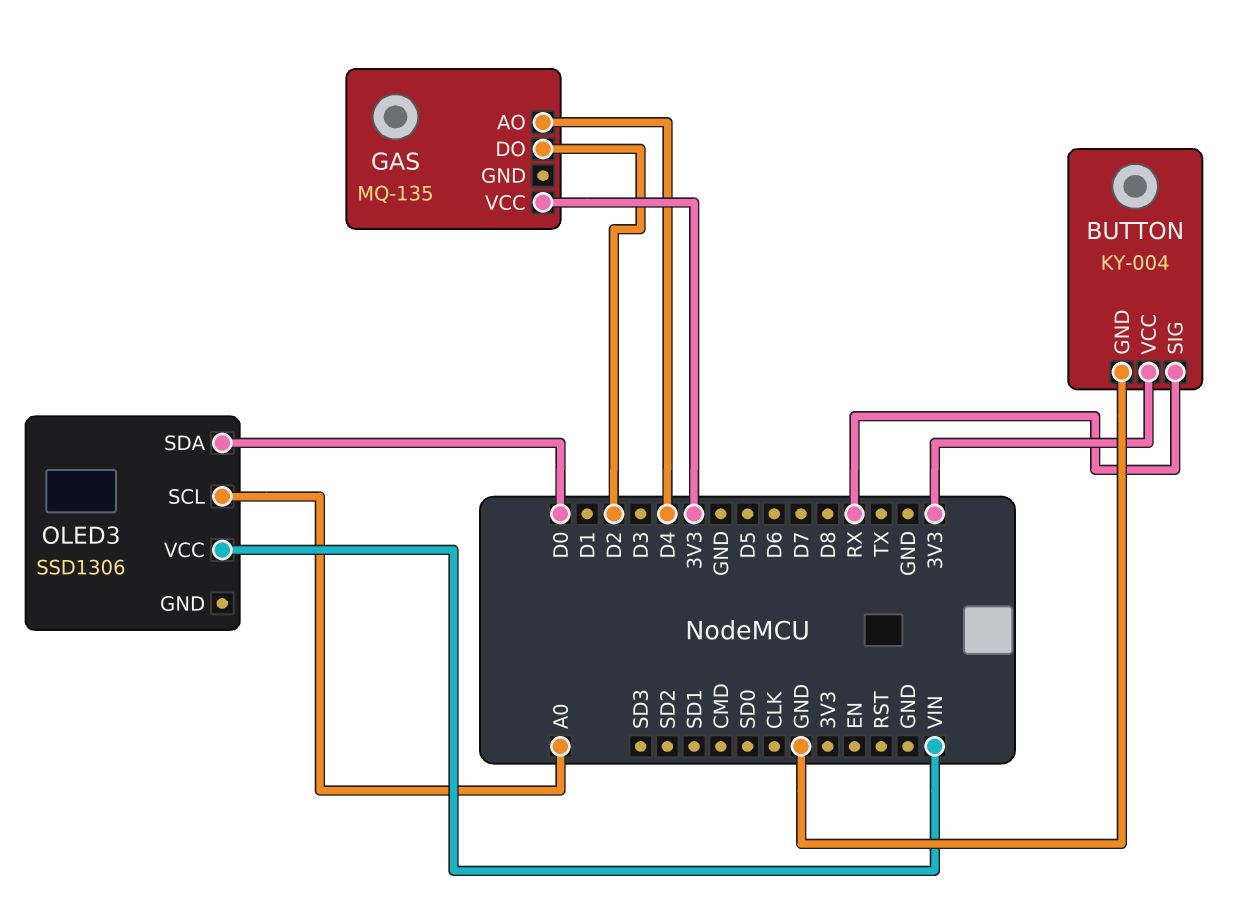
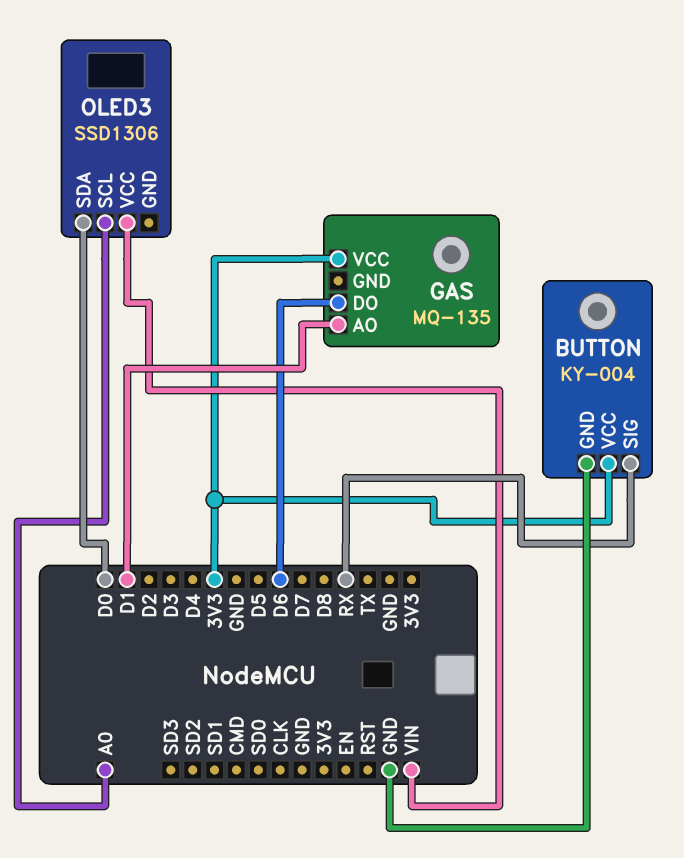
GAS pin AO: D4 -> D1
GAS pin DO: D2 -> D6

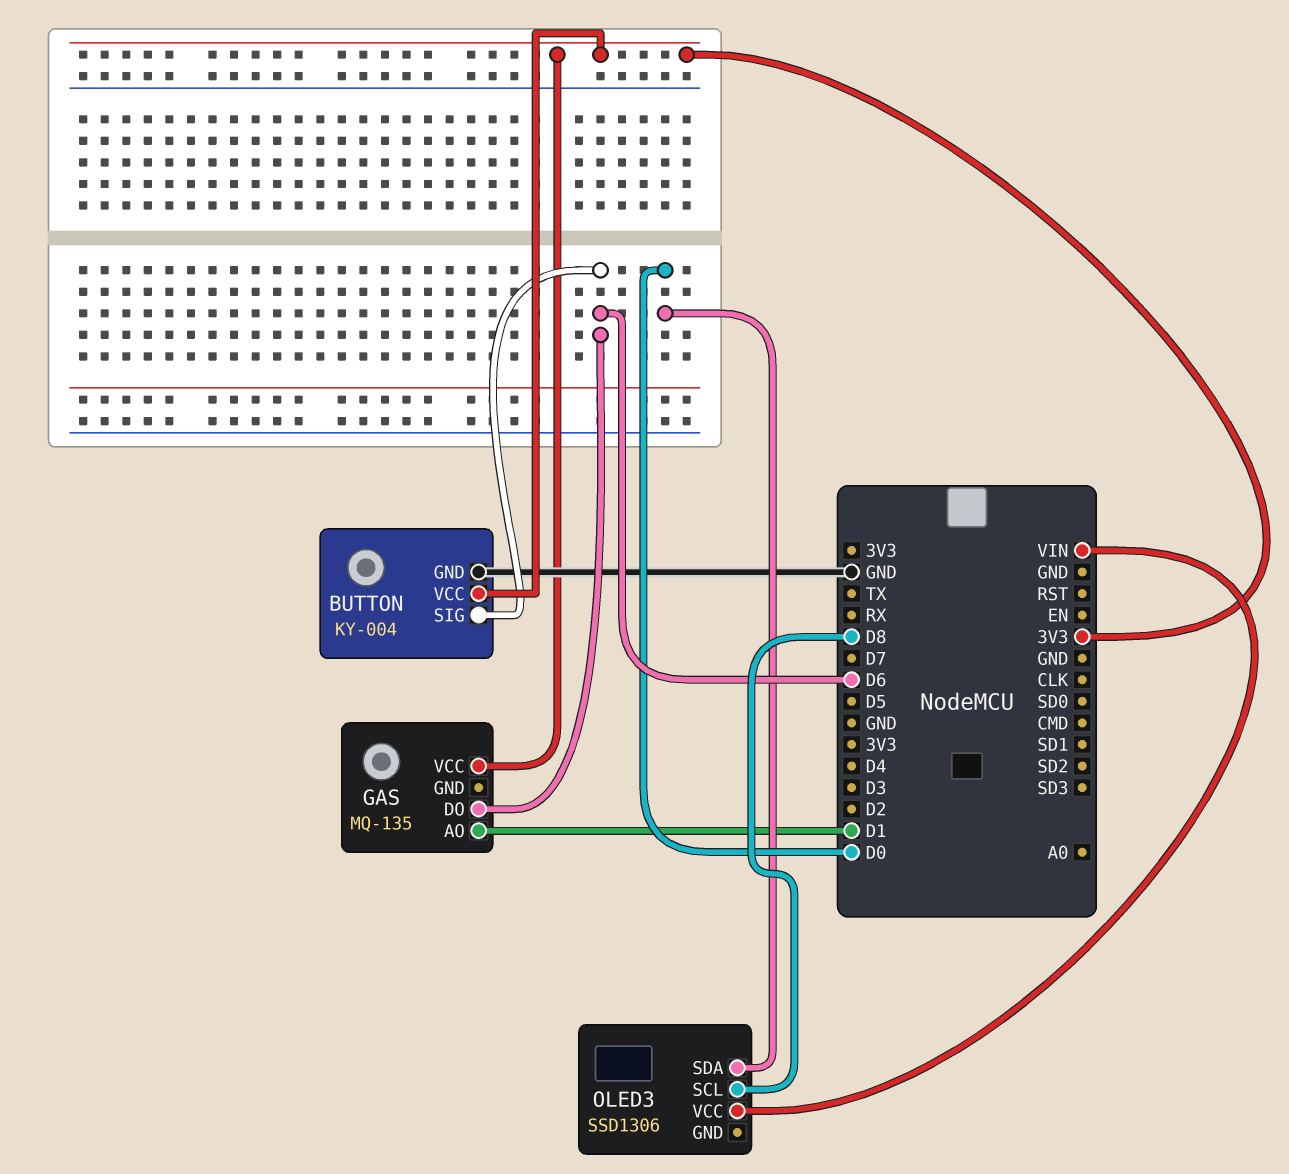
BUTTON pin SIG: RX -> D6
OLED3 pin SCL: A0 -> D8

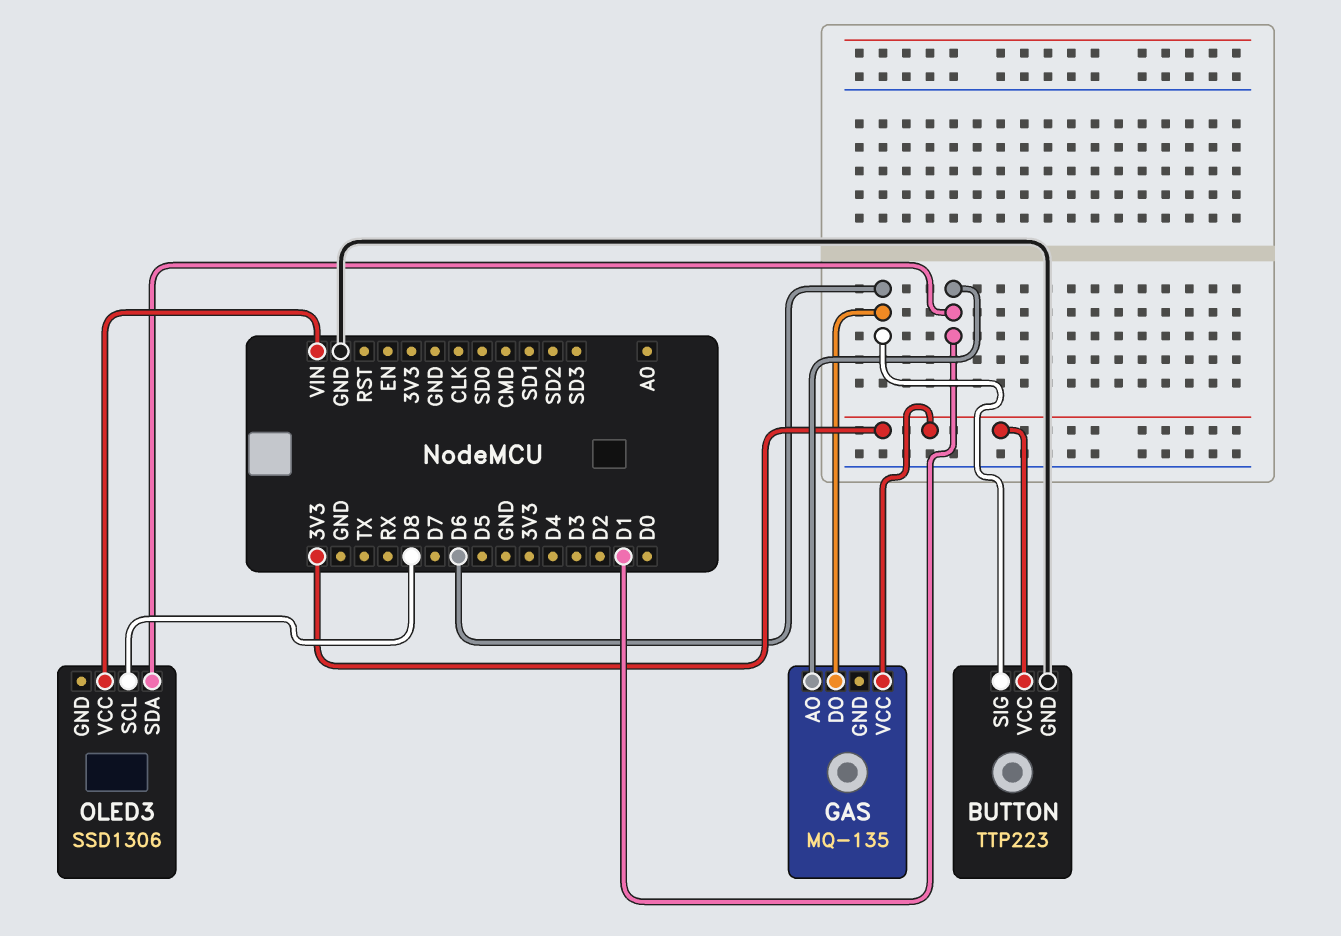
BUTTON: KY-004 -> TTP223
OLED3 pin SDA: D0 -> D1

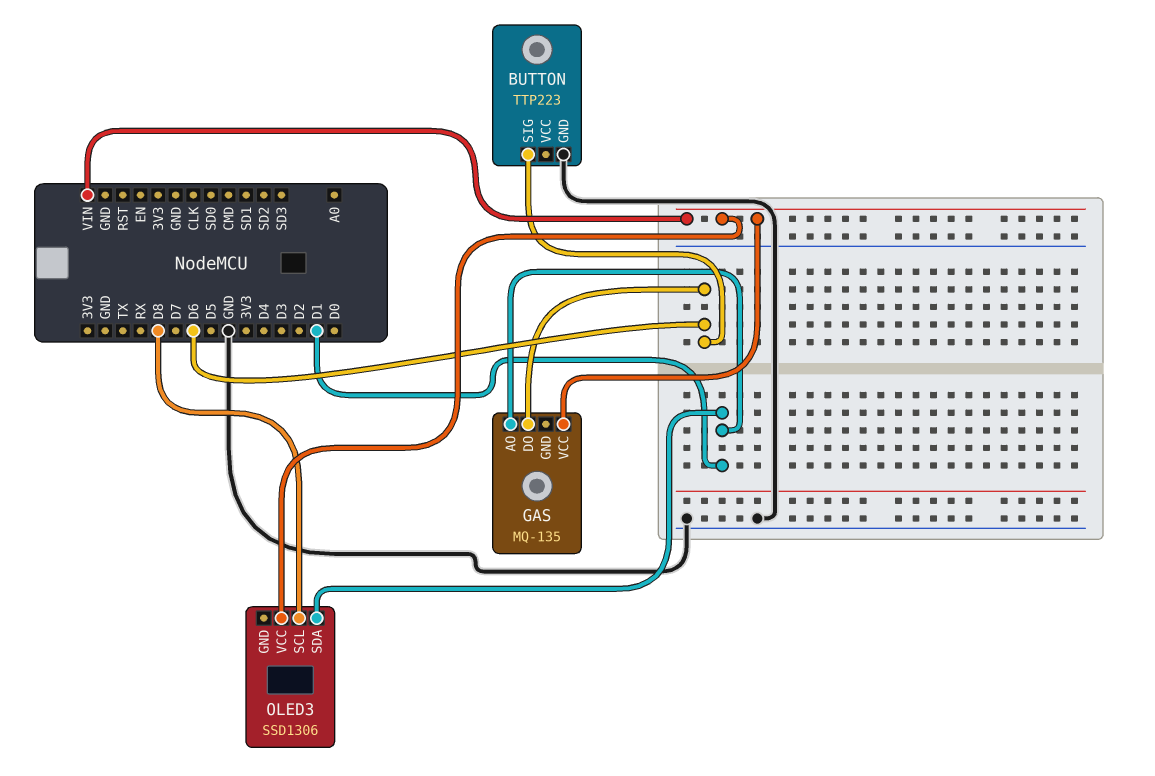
BUTTON pin VCC: 3V3 -> none
GAS pin VCC: 3V3 -> VIN

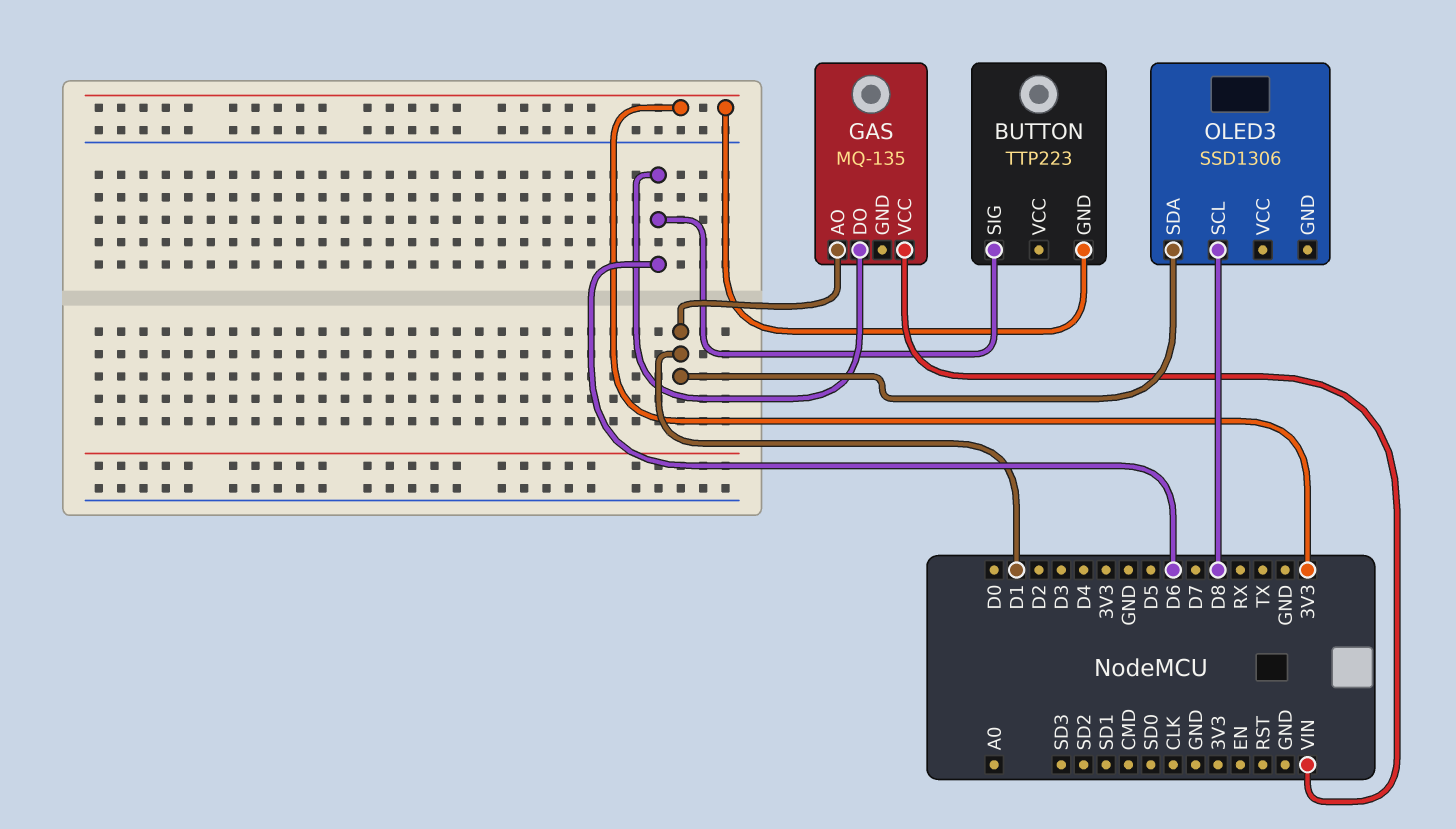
BUTTON pin GND: GND -> 3V3
OLED3 pin VCC: VIN -> none

